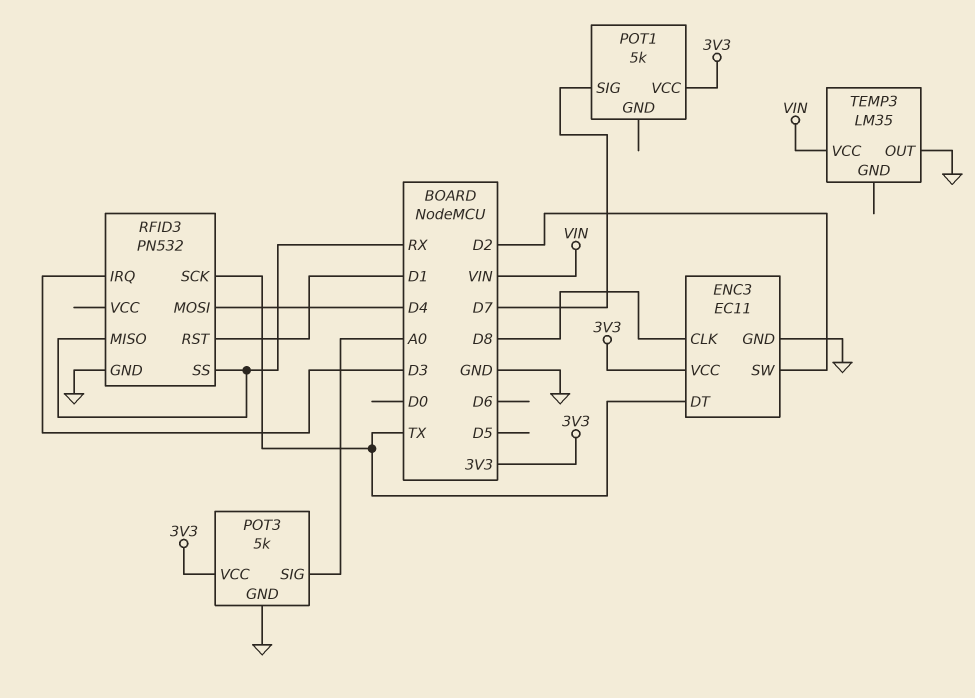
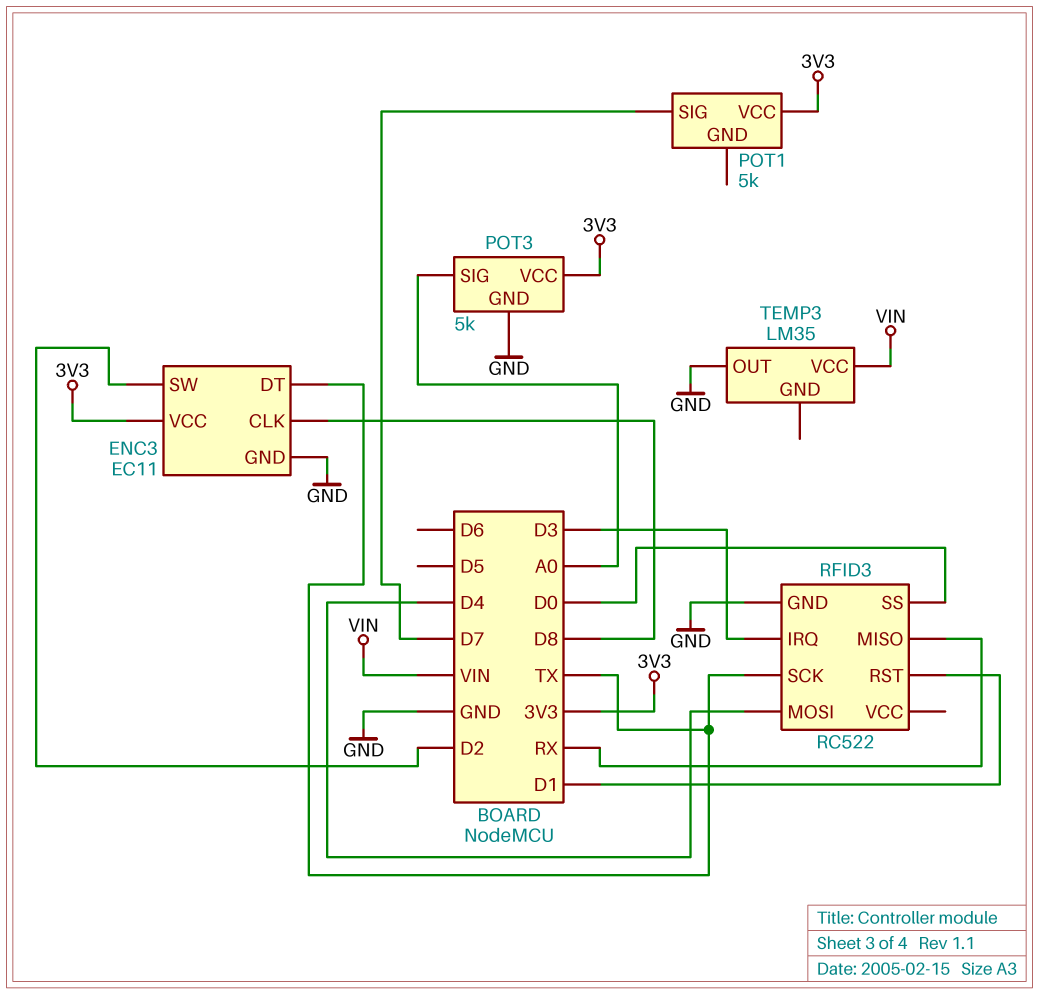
RFID3: PN532 -> RC522
RFID3 pin SS: RX -> D0

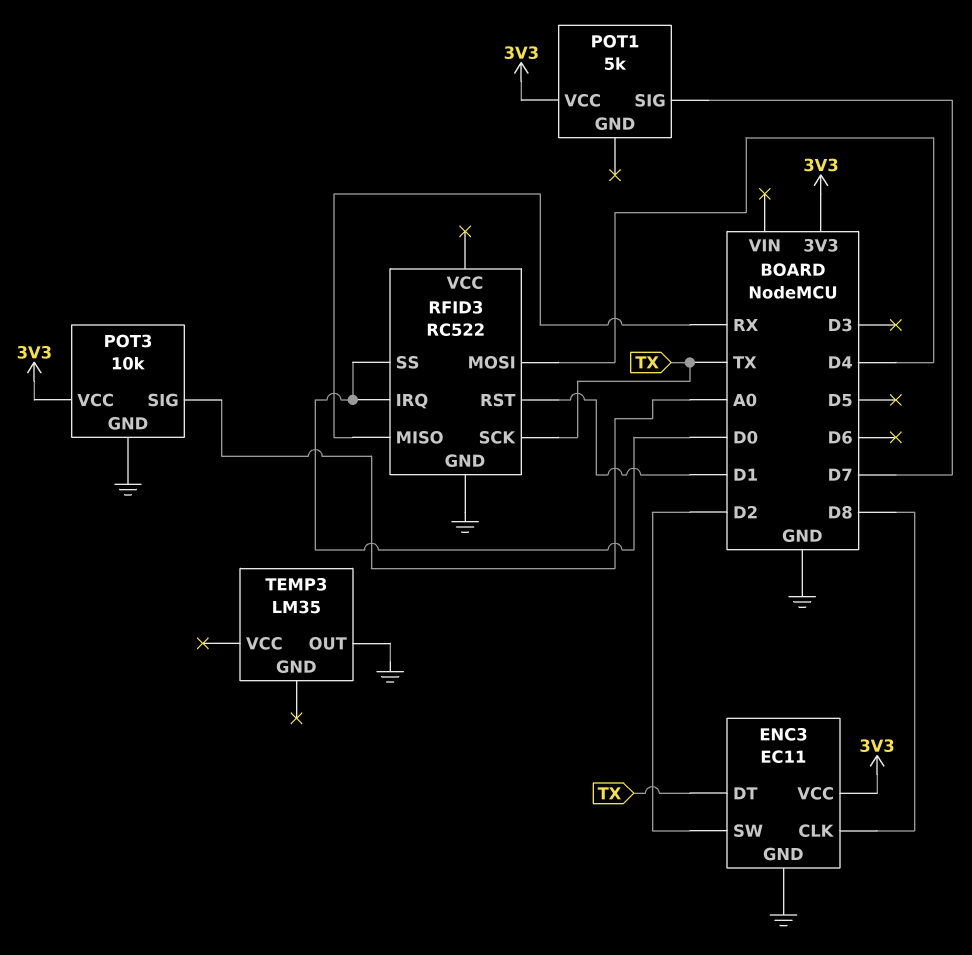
POT3: 5k -> 10k
RFID3 pin IRQ: D3 -> D0
TEMP3 pin VCC: VIN -> none

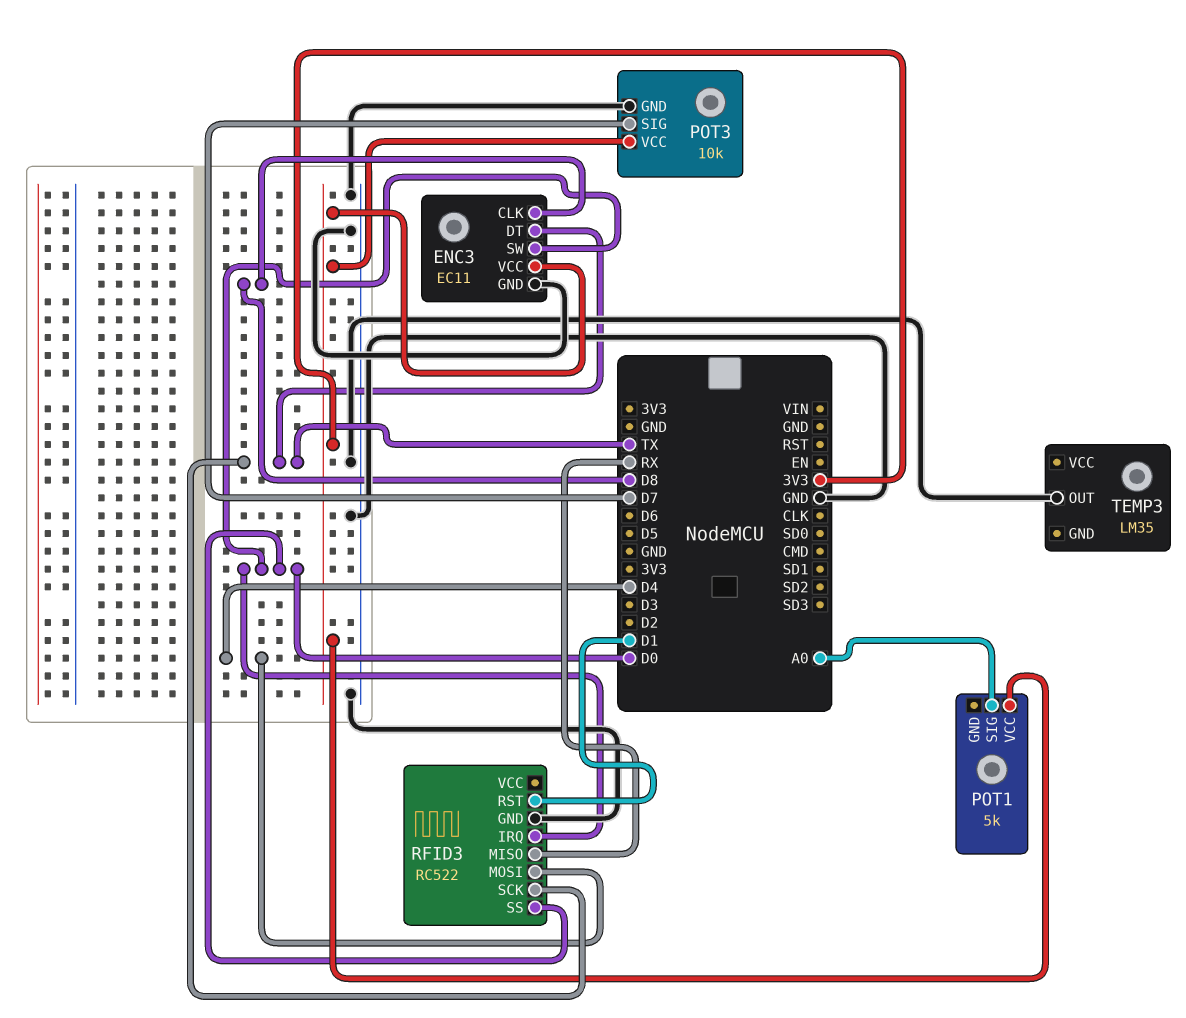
ENC3 pin SW: D2 -> D0
POT1 pin SIG: D7 -> A0
POT3 pin SIG: A0 -> D7

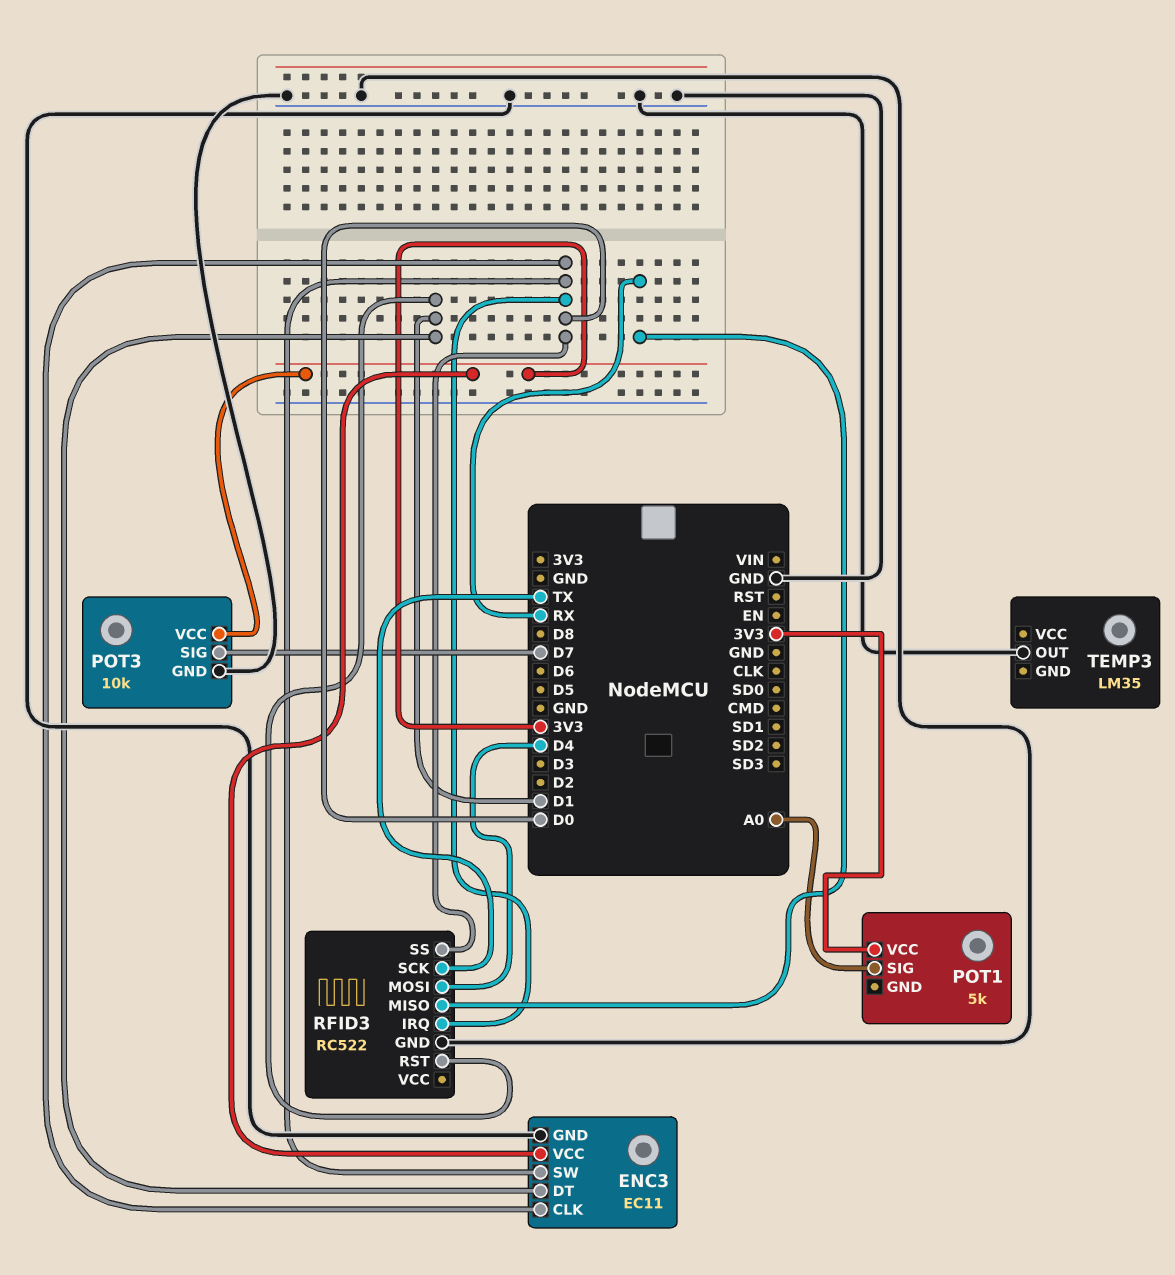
ENC3 pin CLK: D8 -> D0
ENC3 pin DT: TX -> D1

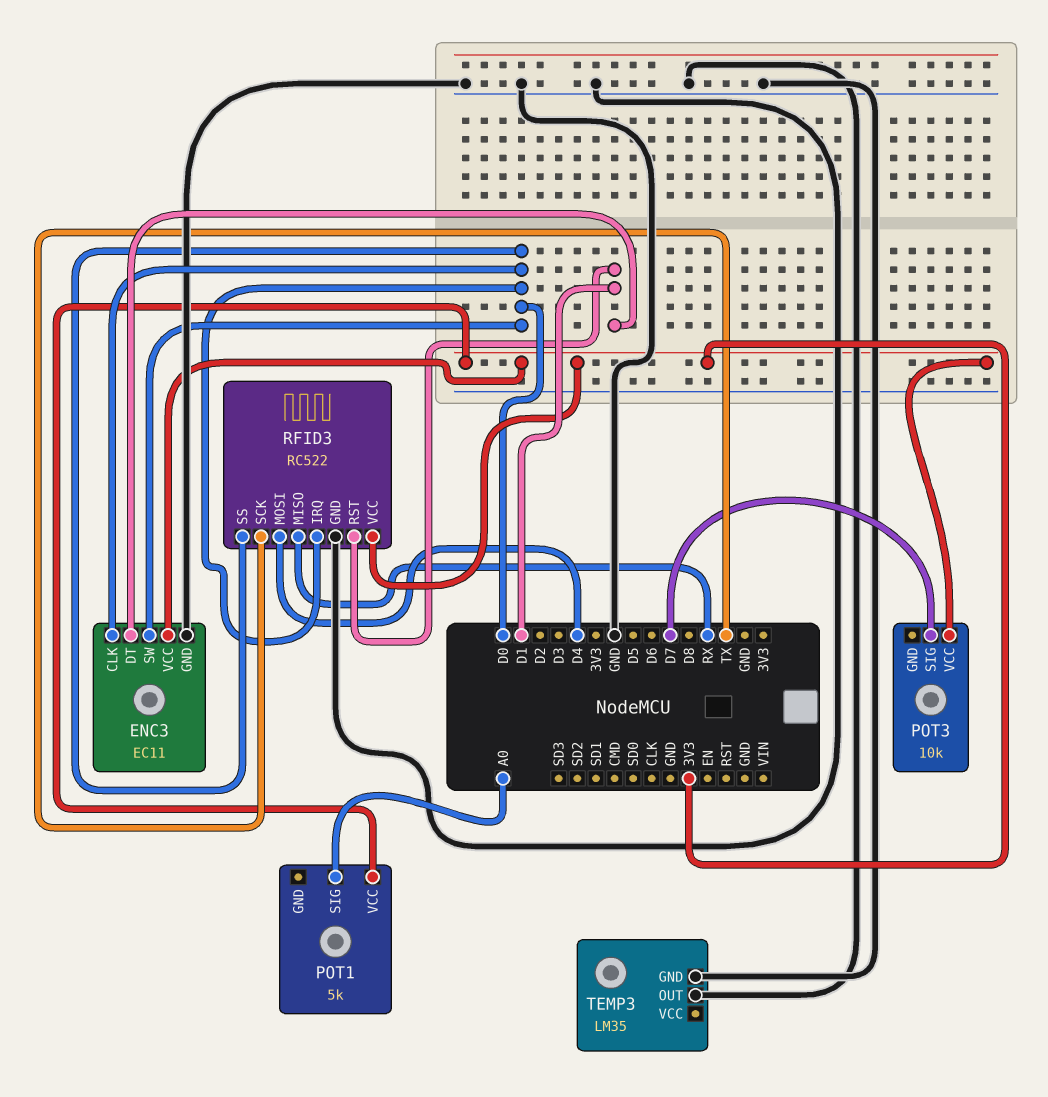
POT3 pin GND: GND -> none
RFID3 pin VCC: none -> 3V3
TEMP3 pin GND: none -> GND

